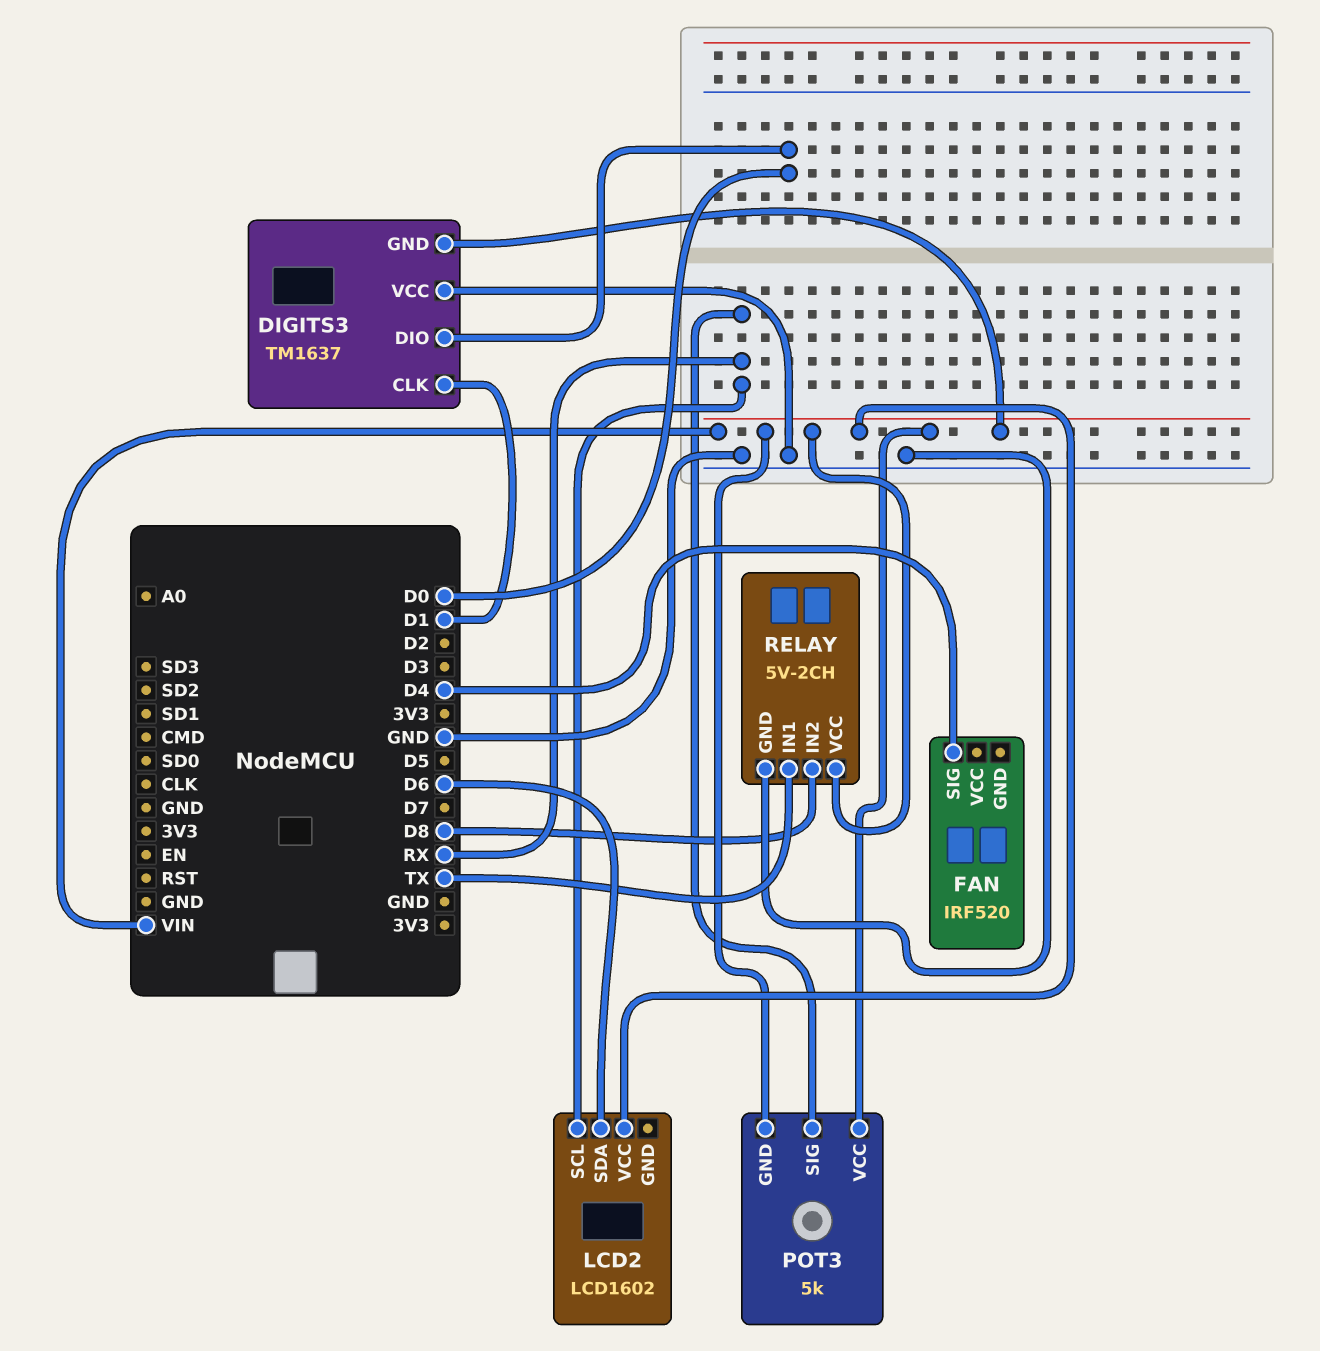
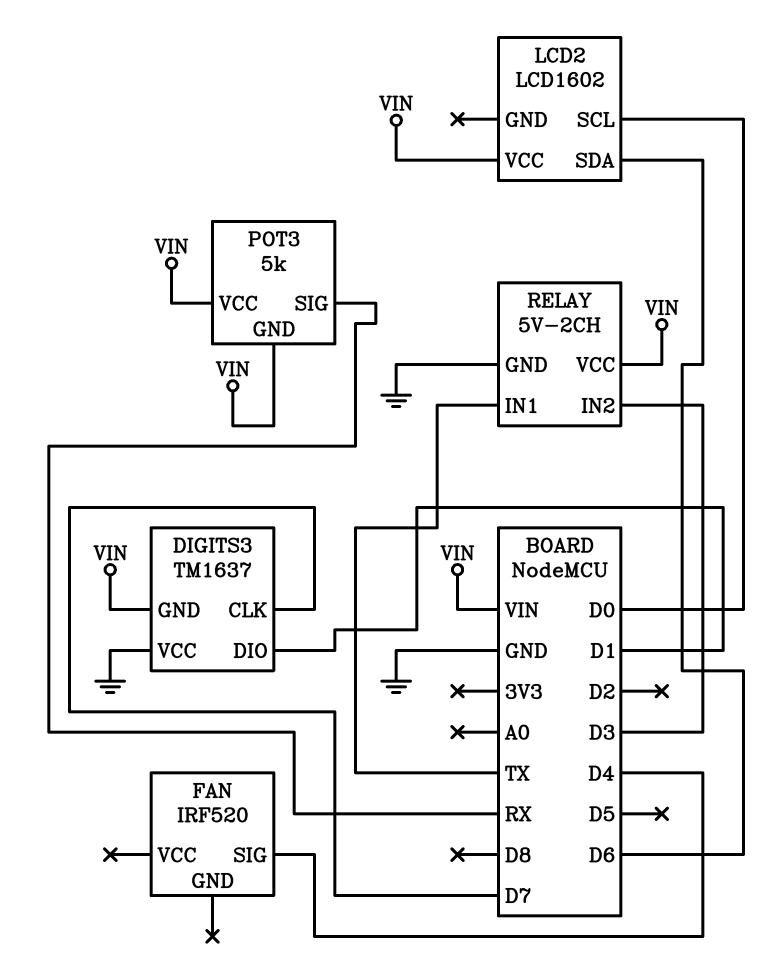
DIGITS3 pin CLK: D1 -> D7
DIGITS3 pin DIO: D0 -> D1
LCD2 pin SCL: RX -> D0
RELAY pin IN2: D8 -> D3

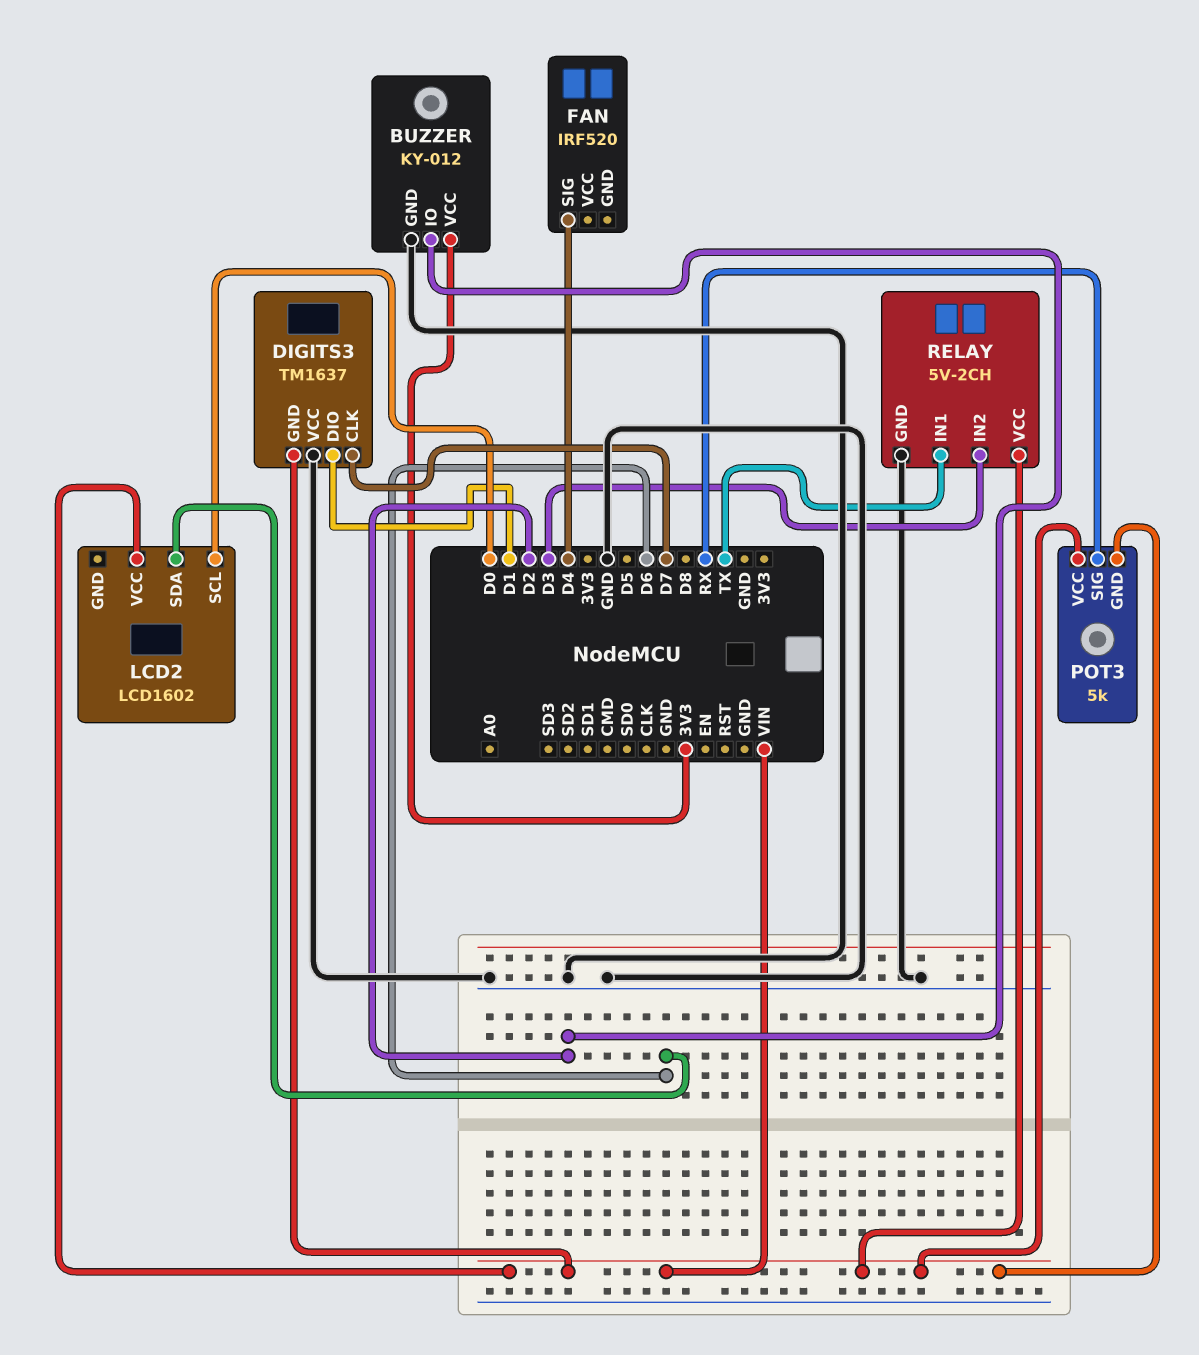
BUZZER: none -> KY-012
BUZZER pin GND: none -> GND
BUZZER pin IO: none -> D2
BUZZER pin VCC: none -> 3V3

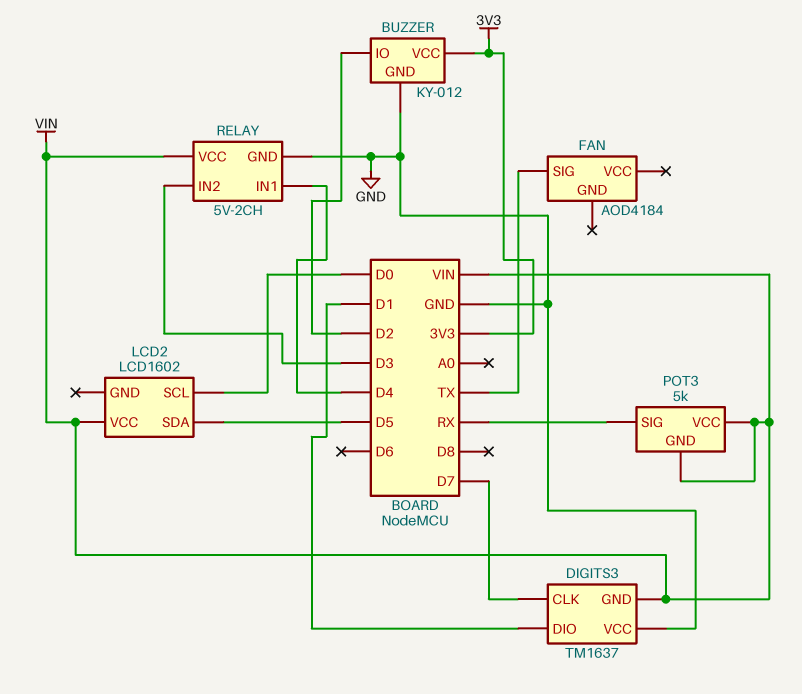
FAN: IRF520 -> AOD4184
FAN pin SIG: D4 -> TX
LCD2 pin SDA: D6 -> D5
RELAY pin IN1: TX -> D4

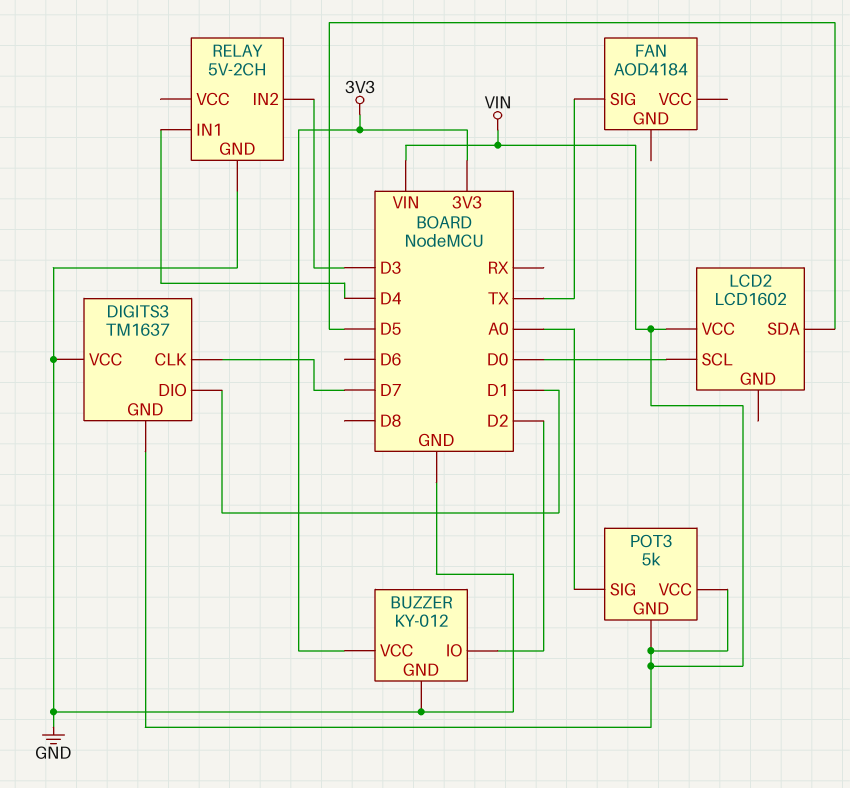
POT3 pin SIG: RX -> A0
RELAY pin VCC: VIN -> none

